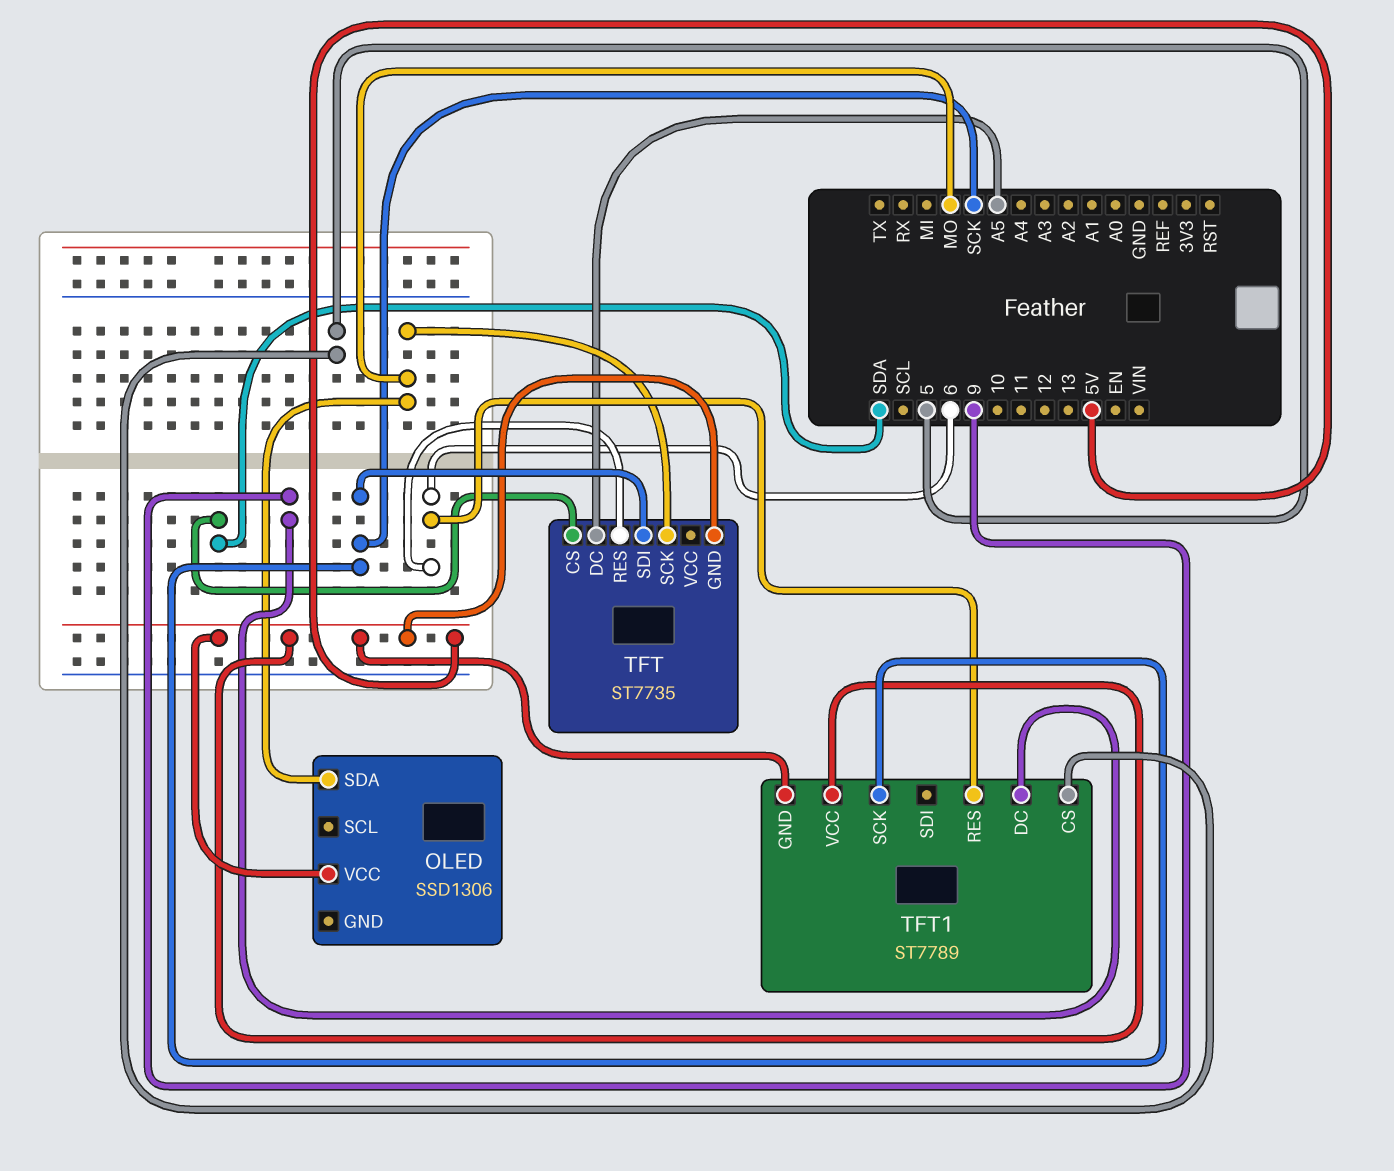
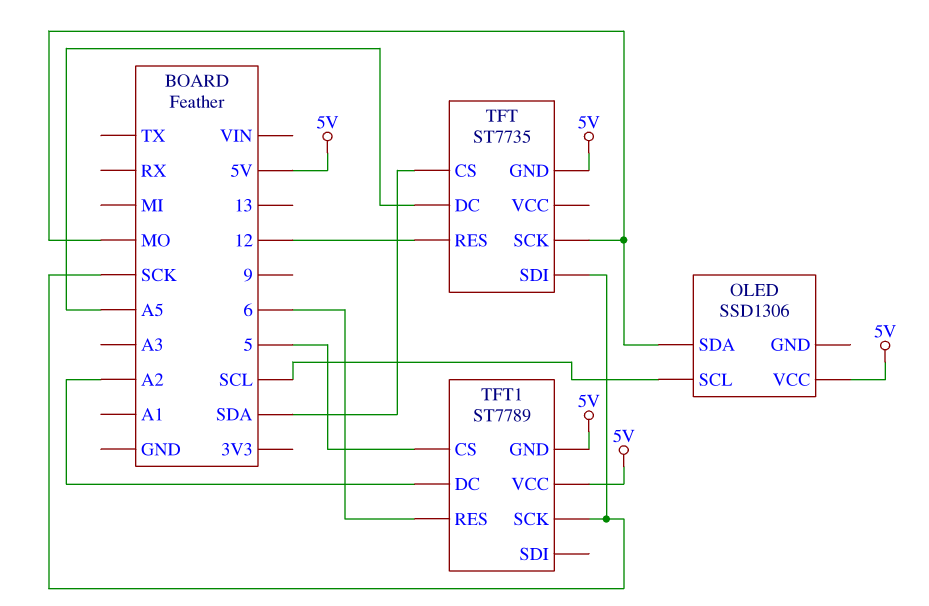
OLED pin SCL: none -> SCL
TFT pin RES: 6 -> 12
TFT1 pin DC: 9 -> A2

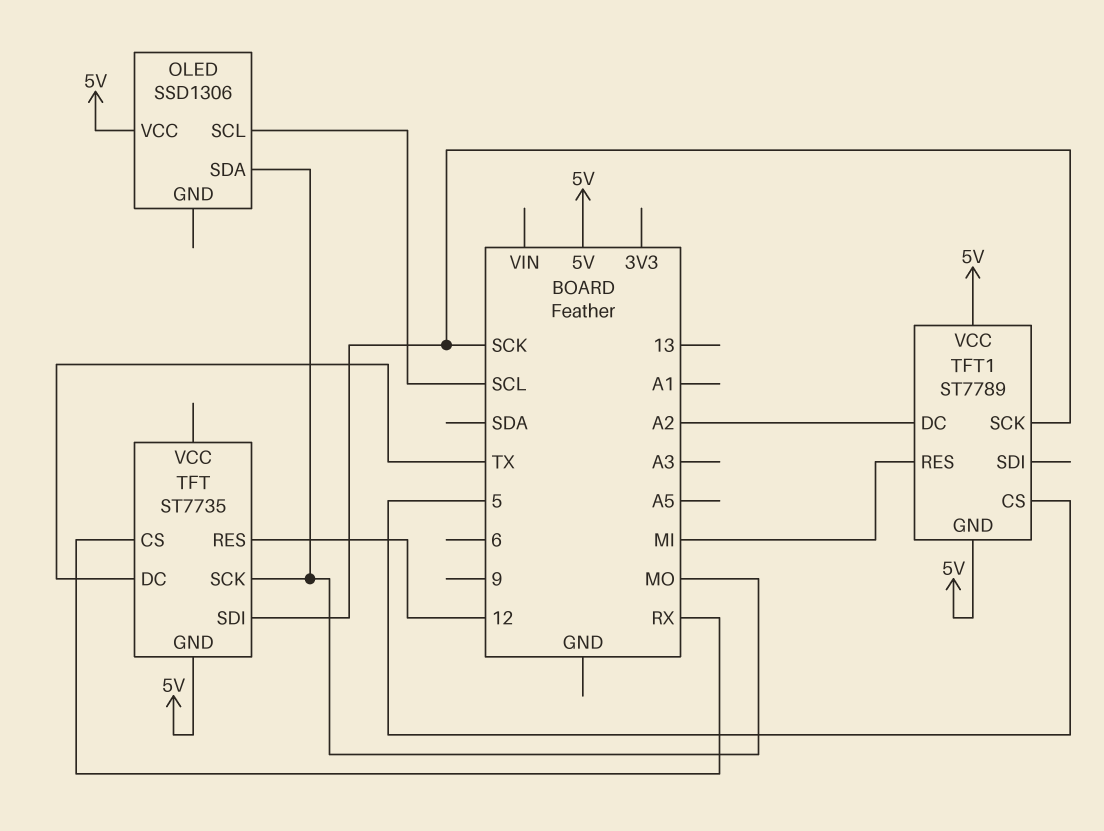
TFT pin CS: SDA -> RX
TFT pin DC: A5 -> TX
TFT1 pin RES: 6 -> MI

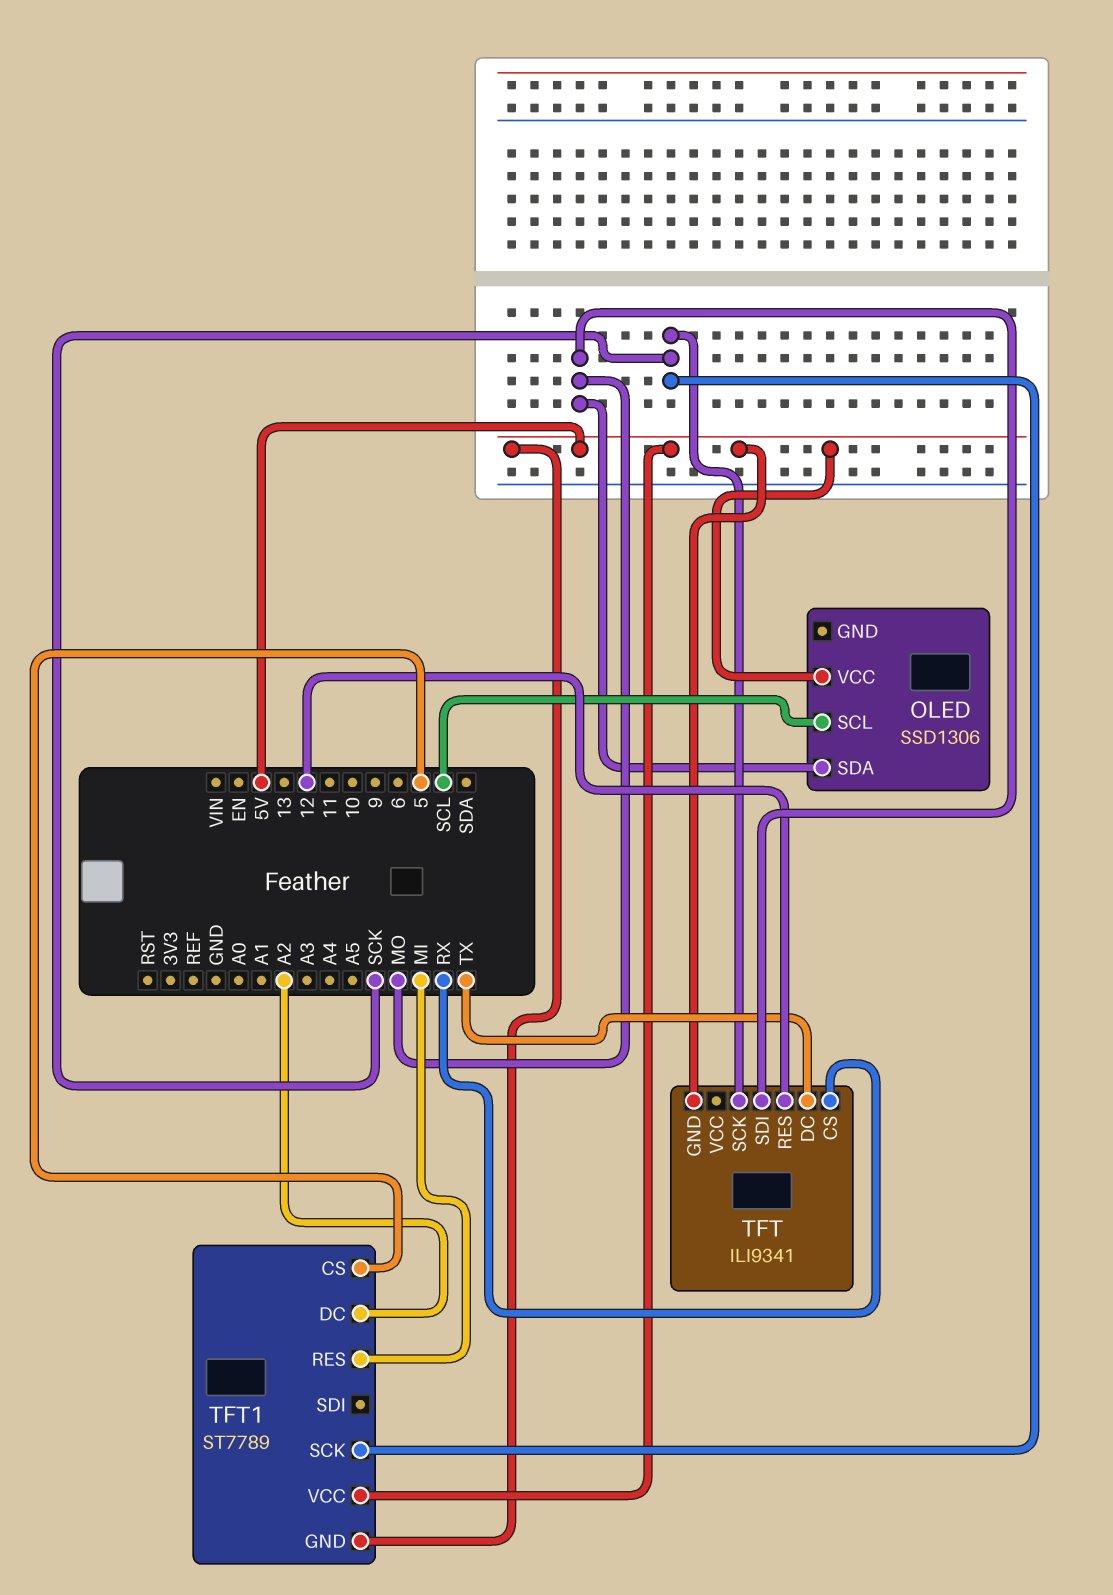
TFT: ST7735 -> ILI9341
TFT pin SCK: MO -> SCK
TFT pin SDI: SCK -> MO

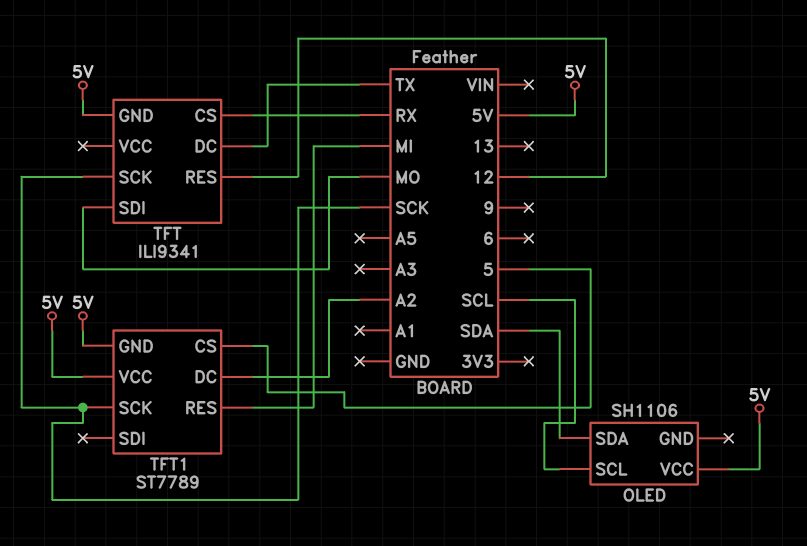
OLED: SSD1306 -> SH1106
OLED pin SDA: MO -> SDA

